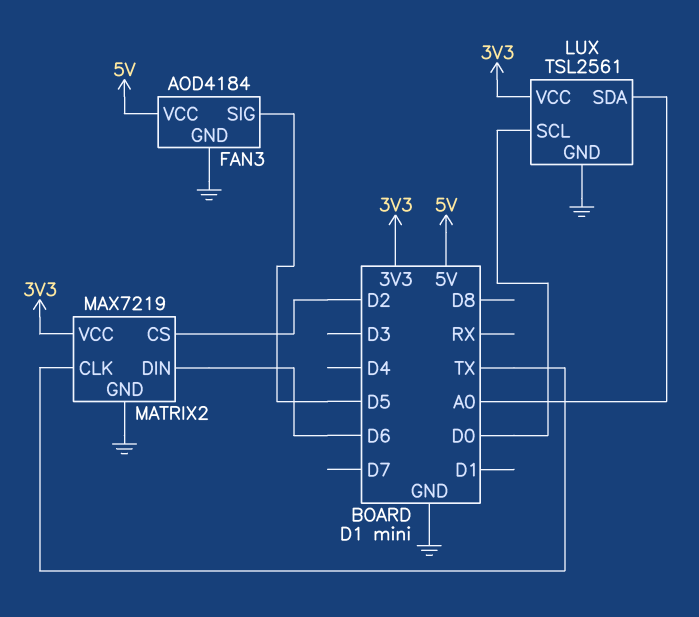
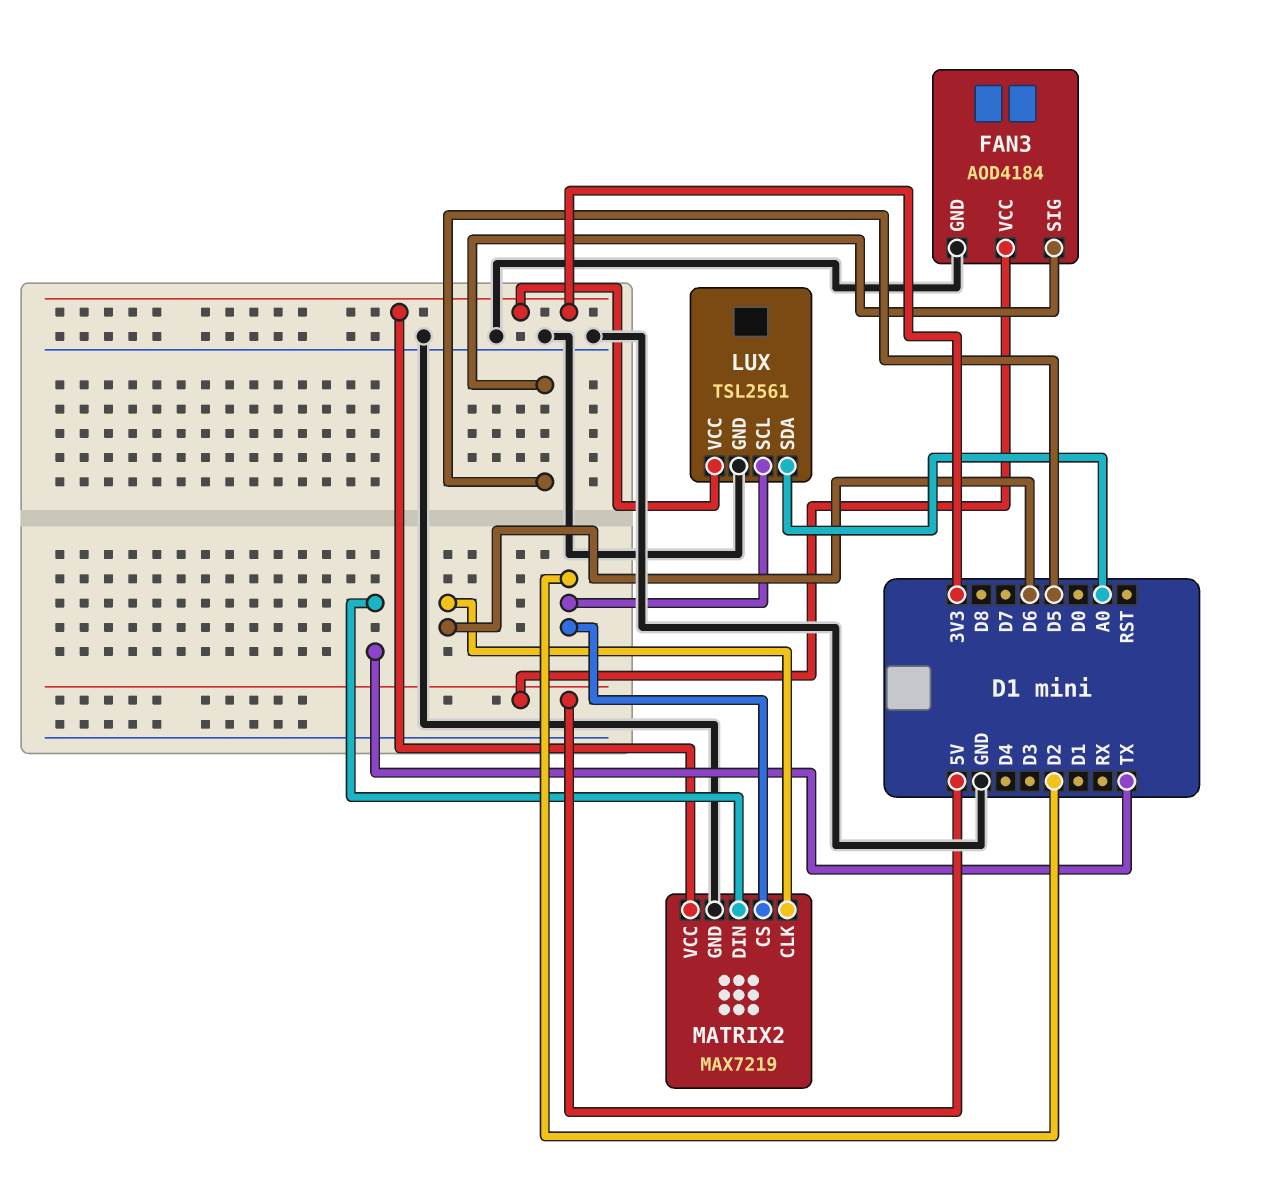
LUX pin SCL: D0 -> D2
MATRIX2 pin CLK: TX -> D6
MATRIX2 pin DIN: D6 -> TX

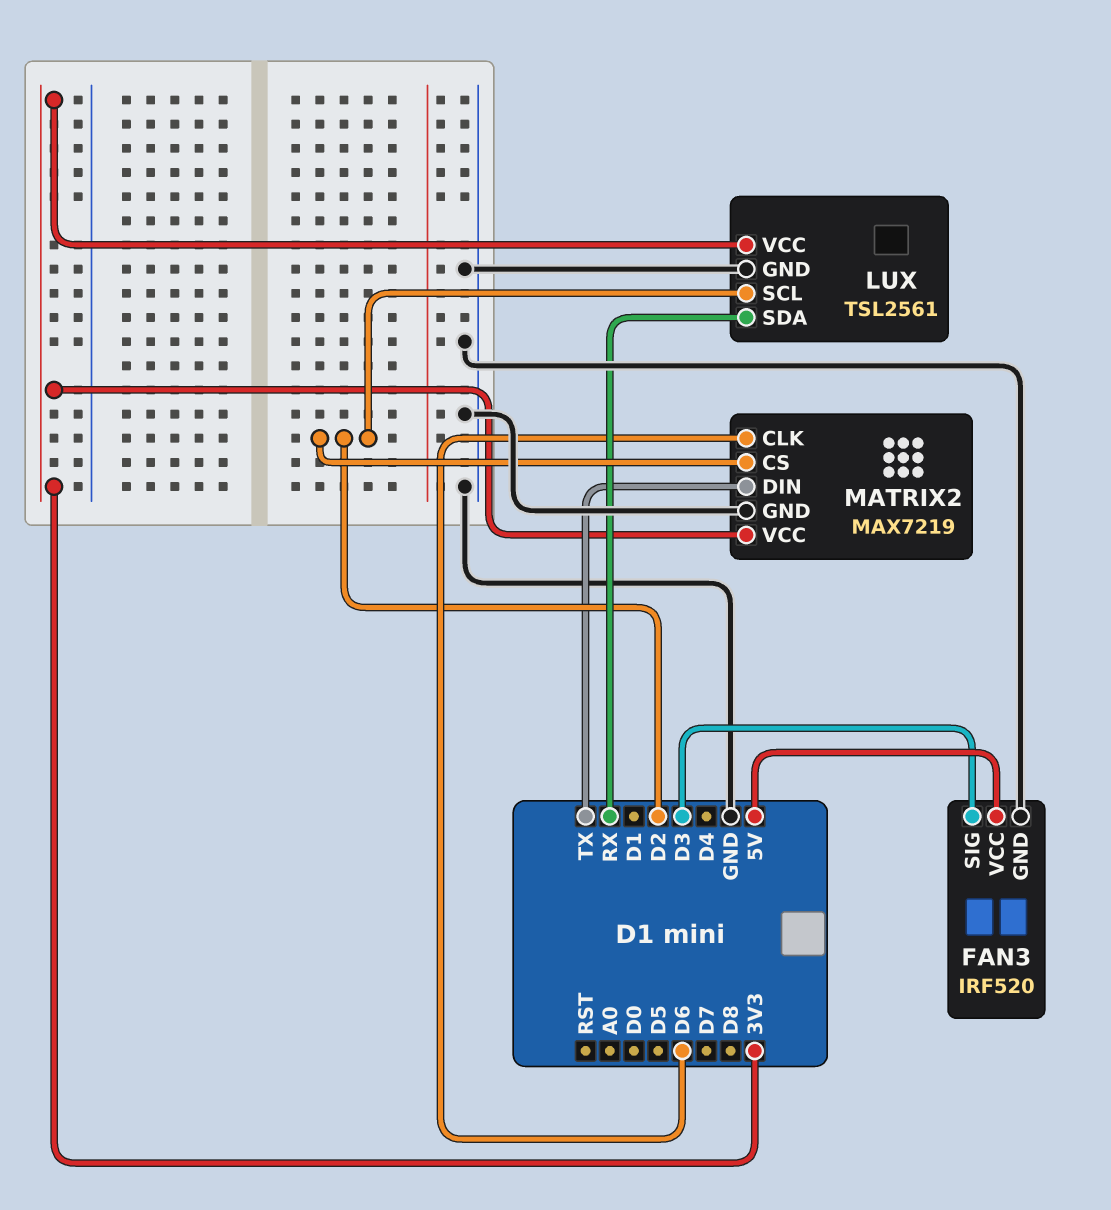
FAN3: AOD4184 -> IRF520
FAN3 pin SIG: D5 -> D3
LUX pin SDA: A0 -> RX

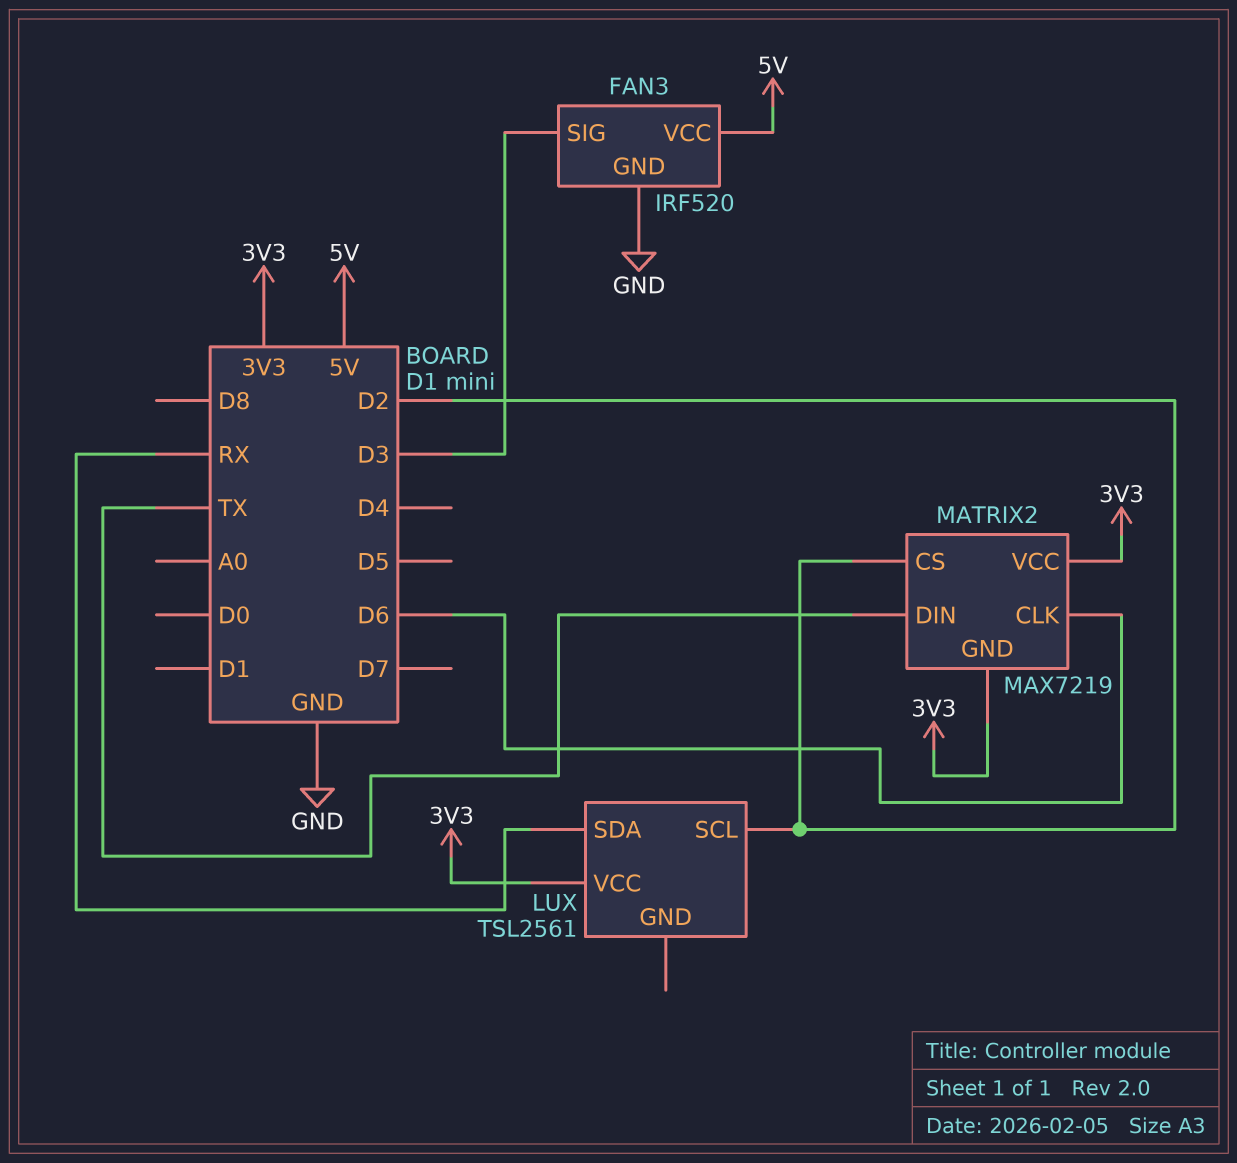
LUX pin GND: GND -> none
MATRIX2 pin GND: GND -> 3V3

